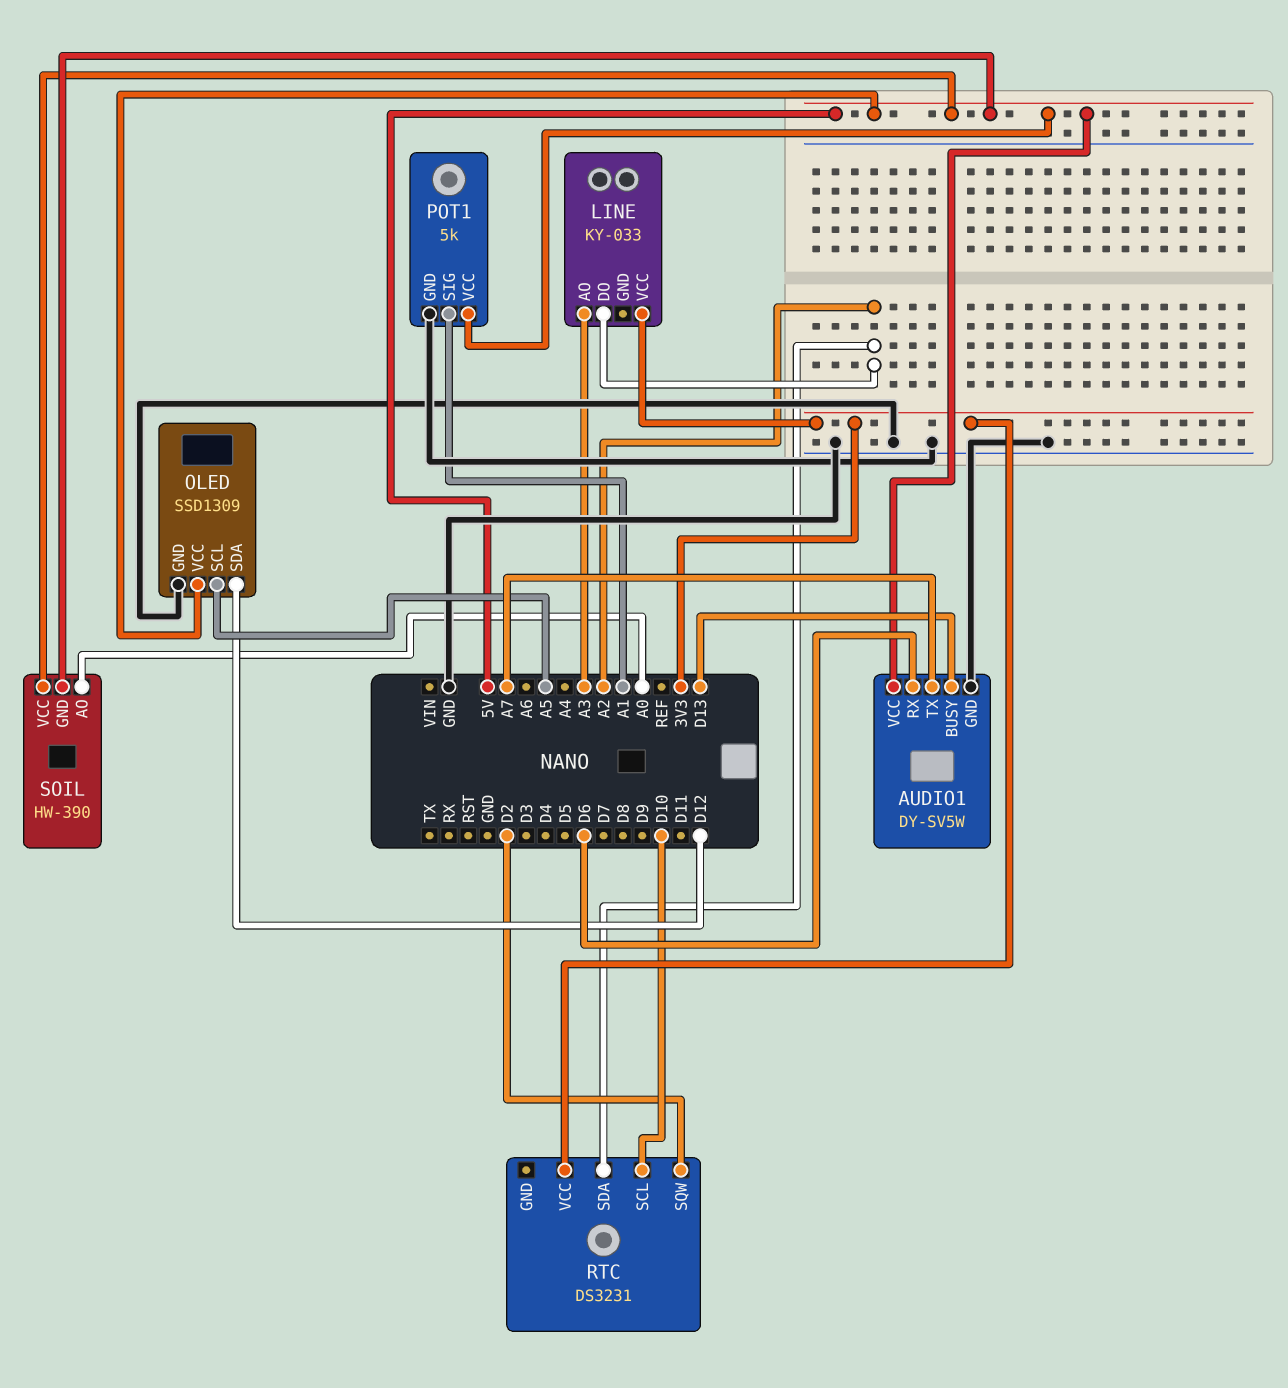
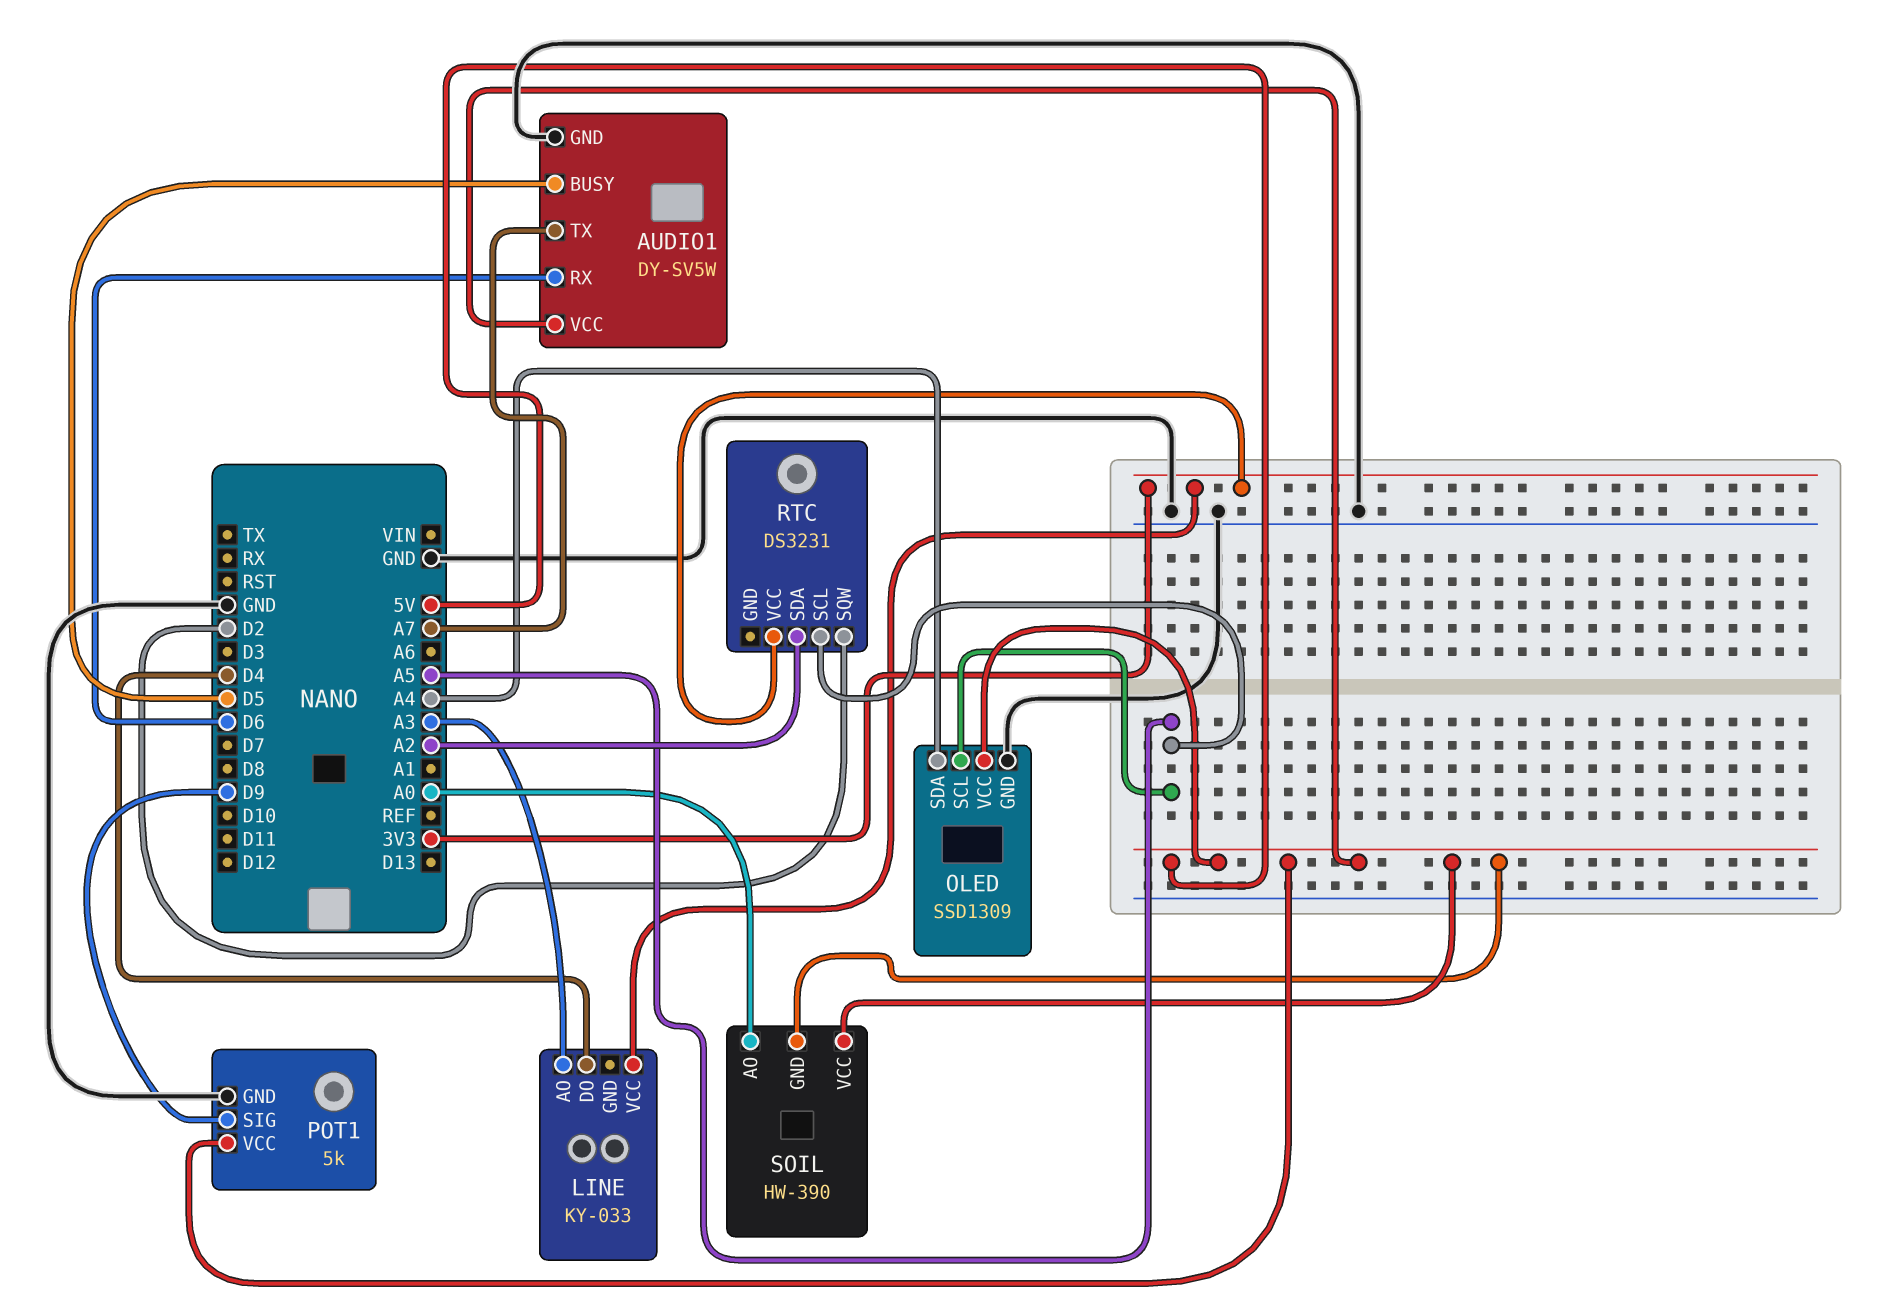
AUDIO1 pin BUSY: D13 -> D5
LINE pin DO: A2 -> D4
OLED pin SDA: D12 -> A4
POT1 pin SIG: A1 -> D9
RTC pin SCL: D10 -> A5

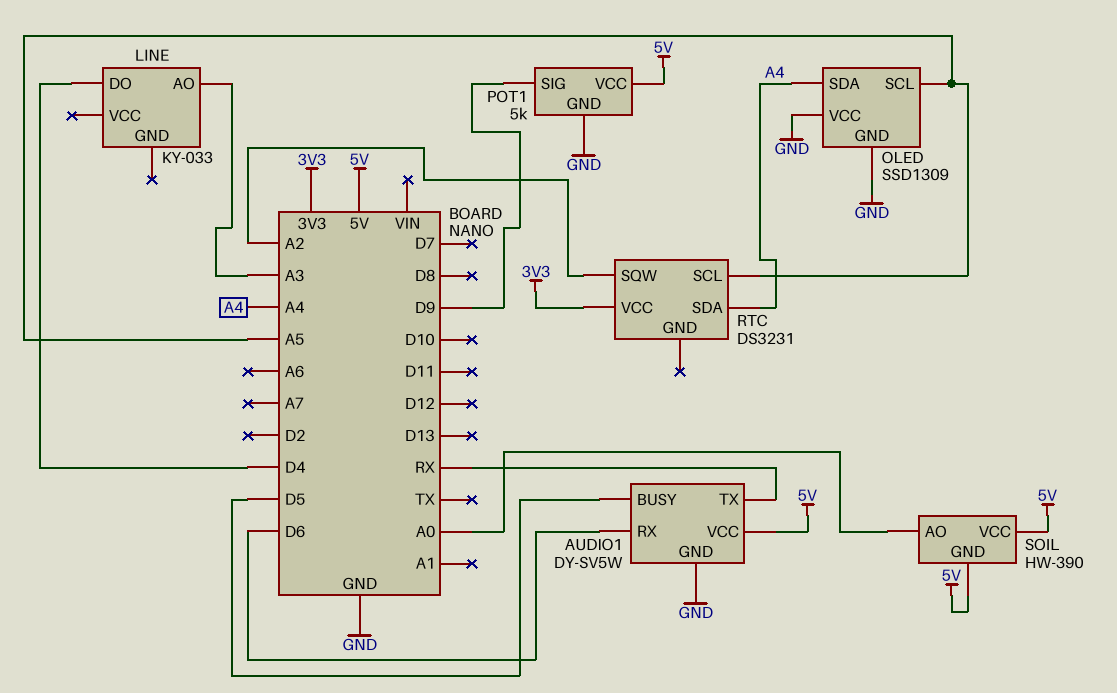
AUDIO1 pin TX: A7 -> RX
LINE pin VCC: 3V3 -> none
OLED pin VCC: 5V -> GND
RTC pin SDA: A2 -> A4
RTC pin SQW: D2 -> A2

